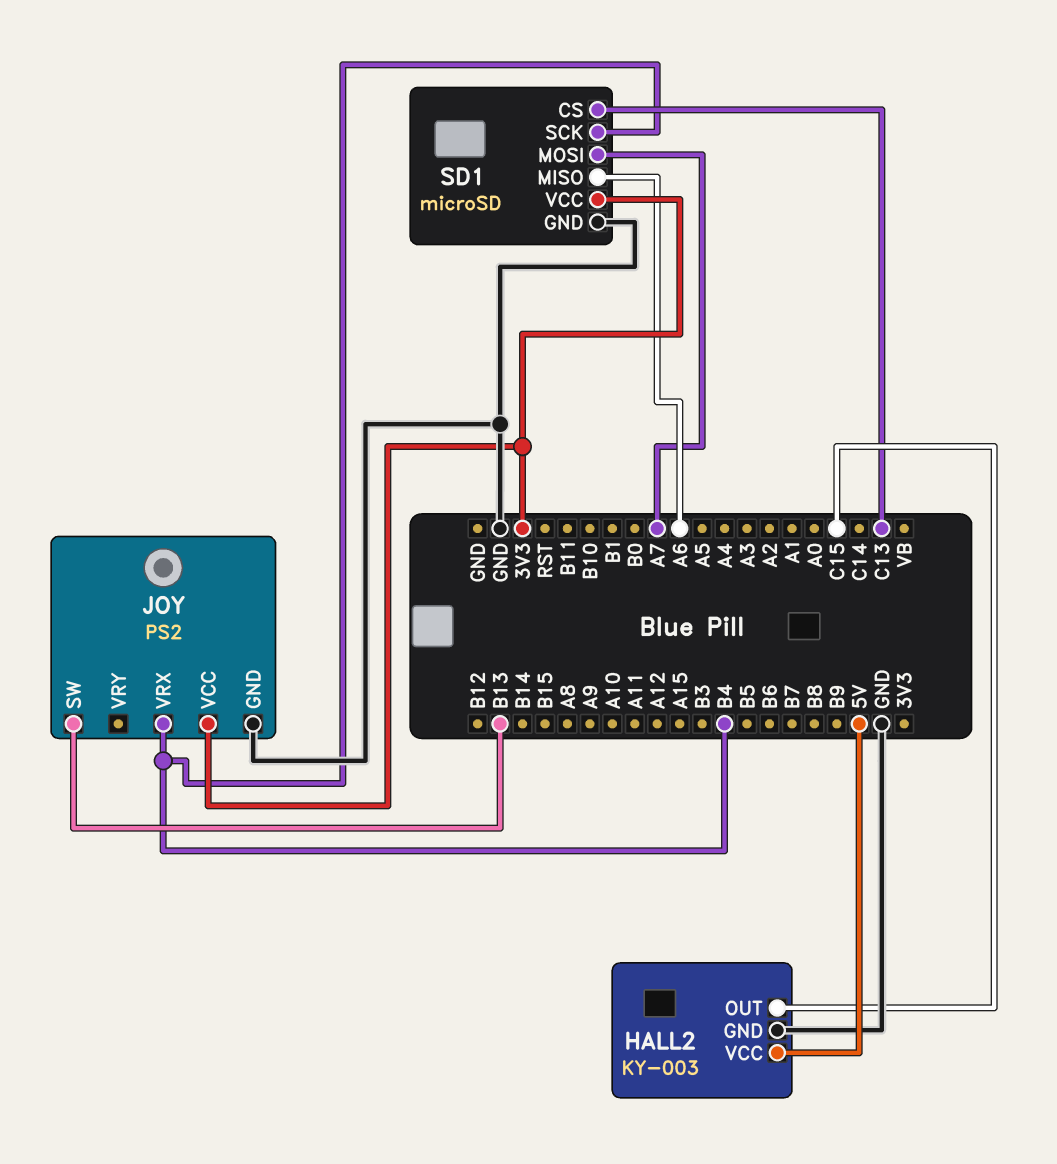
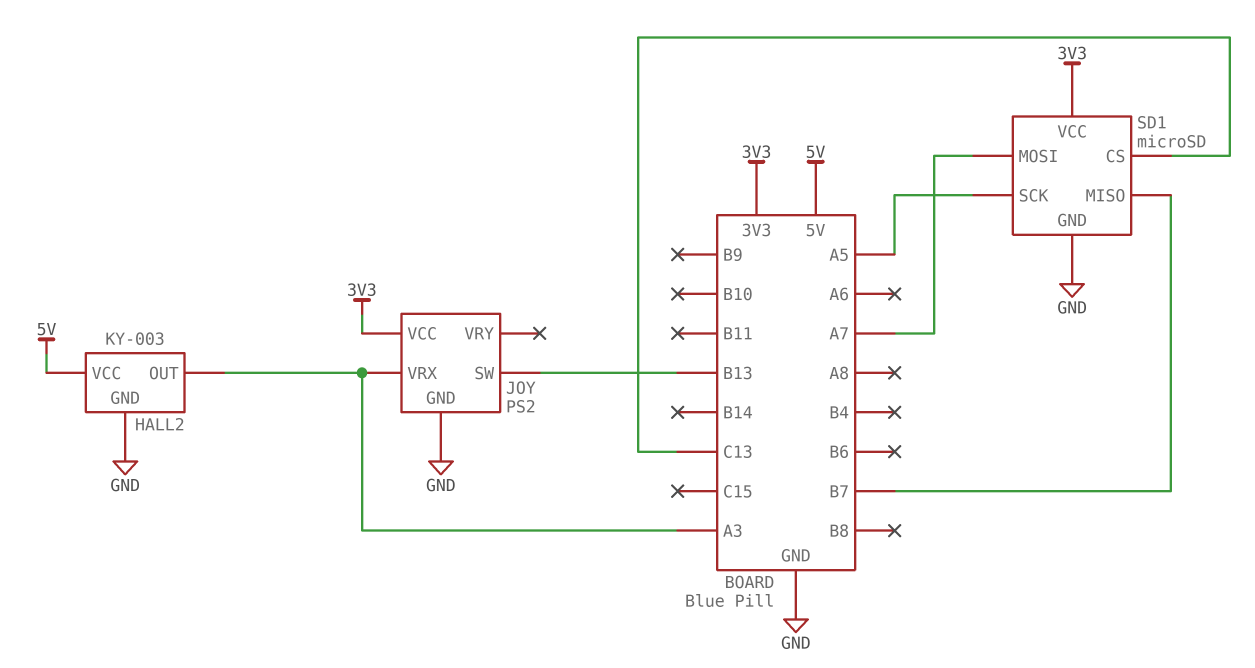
HALL2 pin OUT: C15 -> A3
JOY pin VRX: B4 -> A3
SD1 pin MISO: A6 -> B7
SD1 pin SCK: B4 -> A5

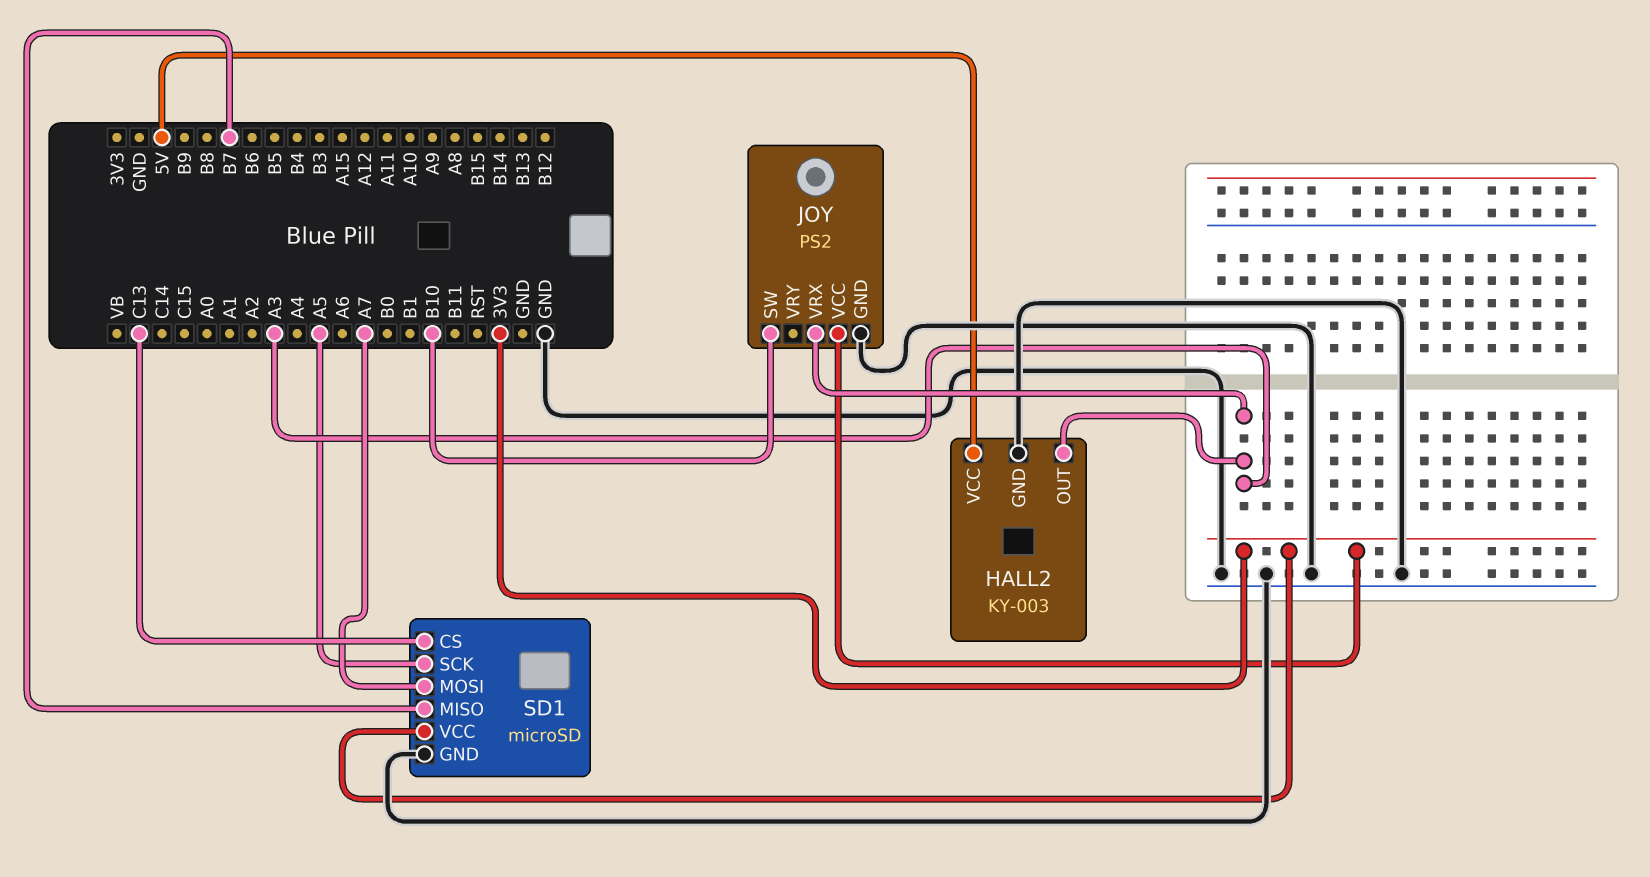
JOY pin SW: B13 -> B10

